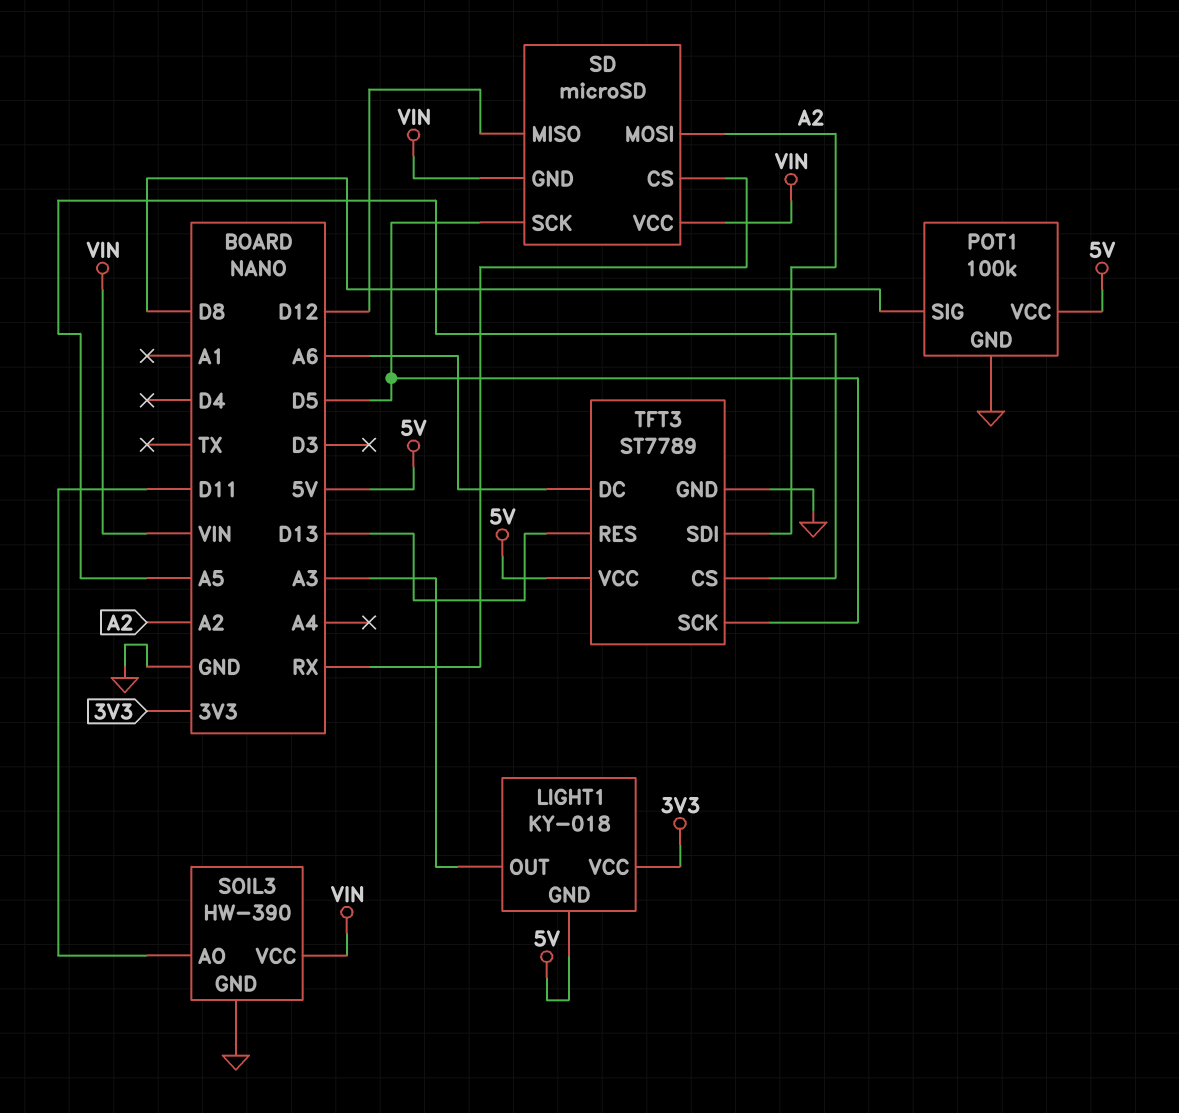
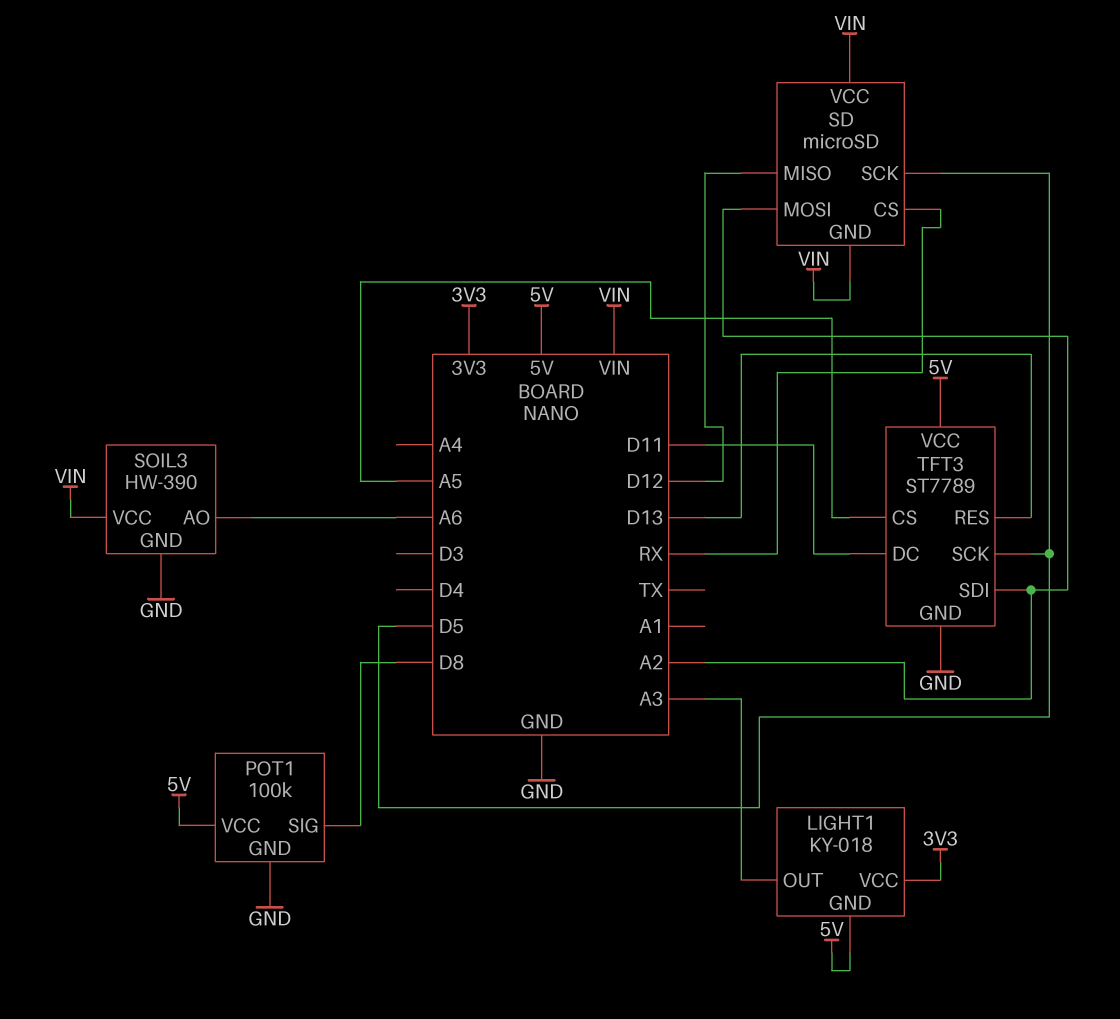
SOIL3 pin AO: D11 -> A6
TFT3 pin DC: A6 -> D11

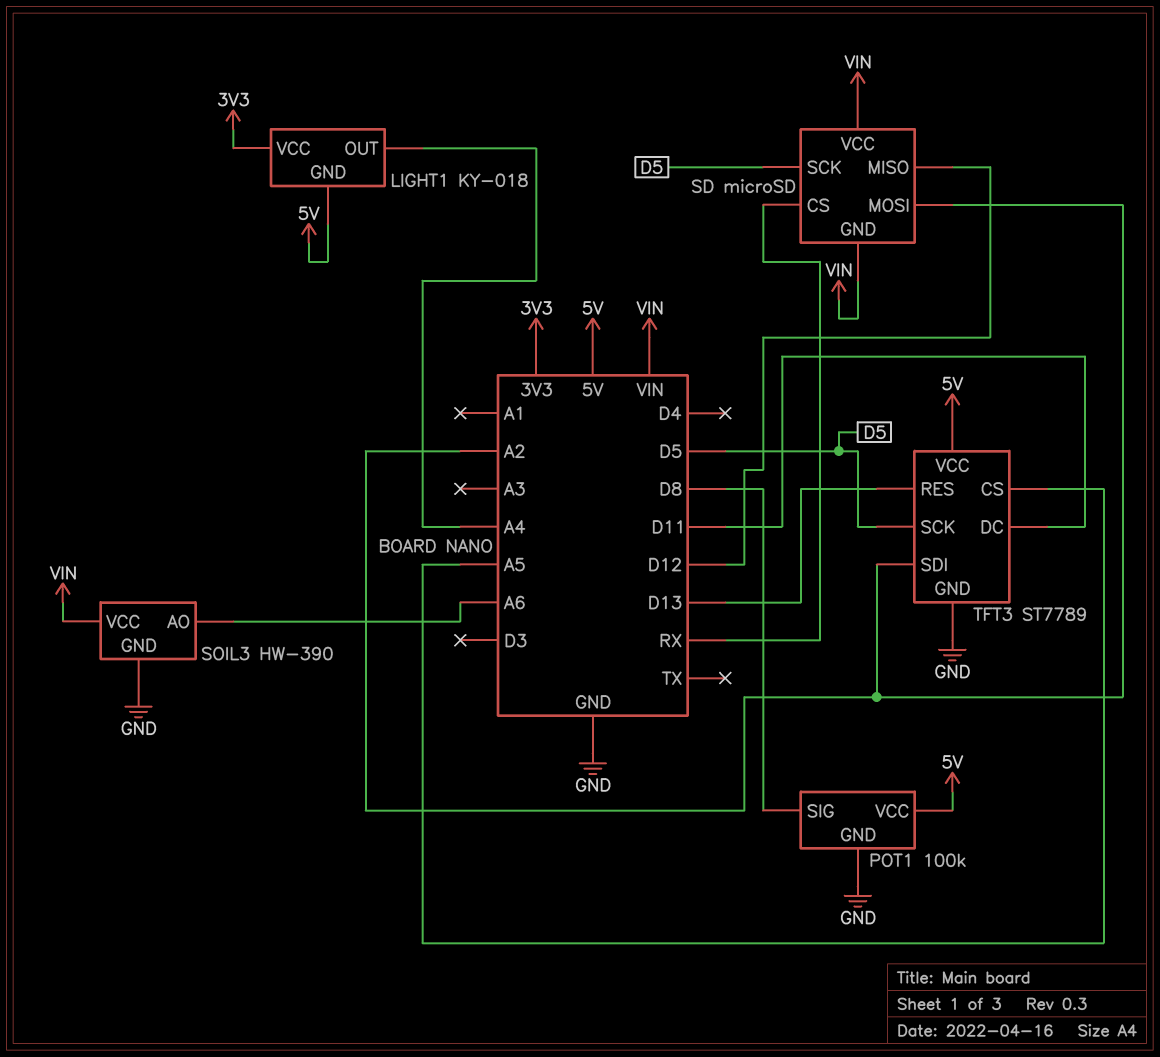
LIGHT1 pin OUT: A3 -> A4

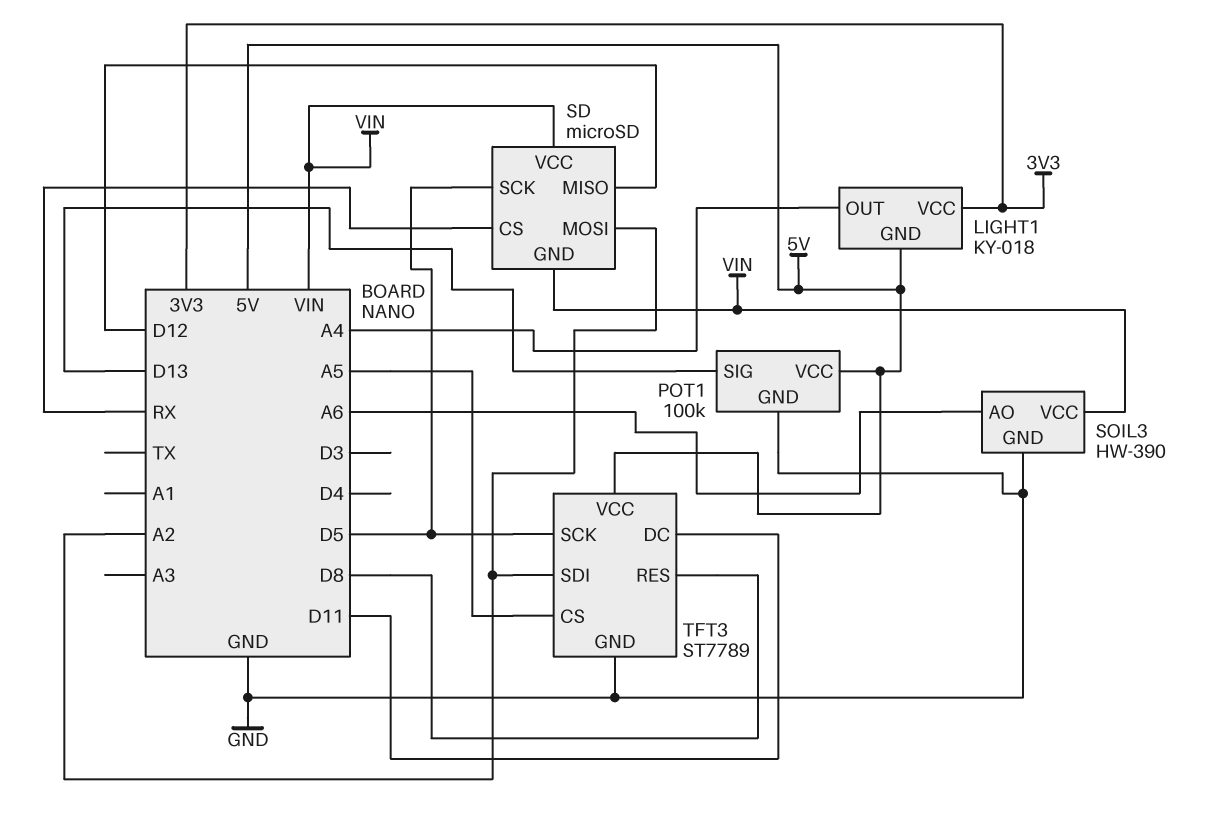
POT1 pin SIG: D8 -> D13
TFT3 pin RES: D13 -> D8

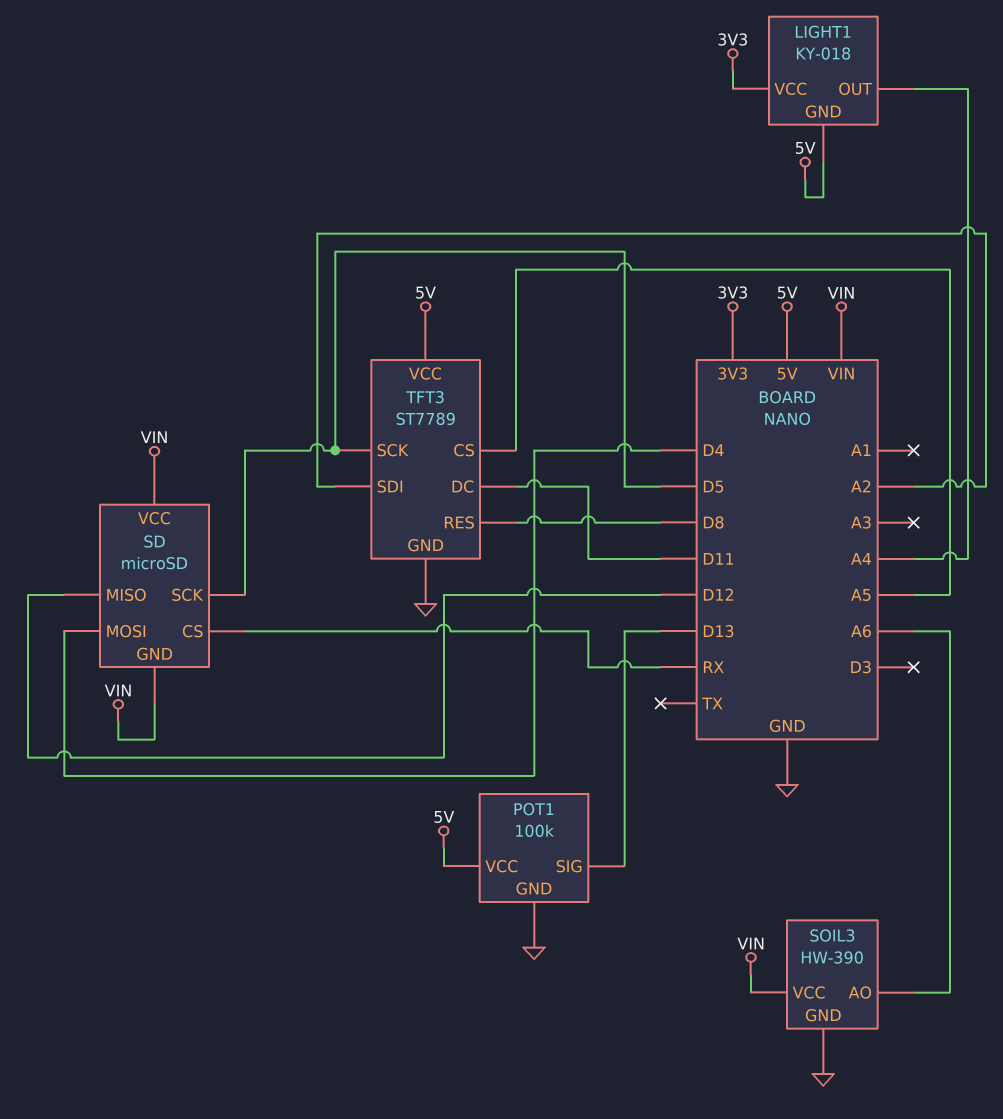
SD pin MOSI: A2 -> D4

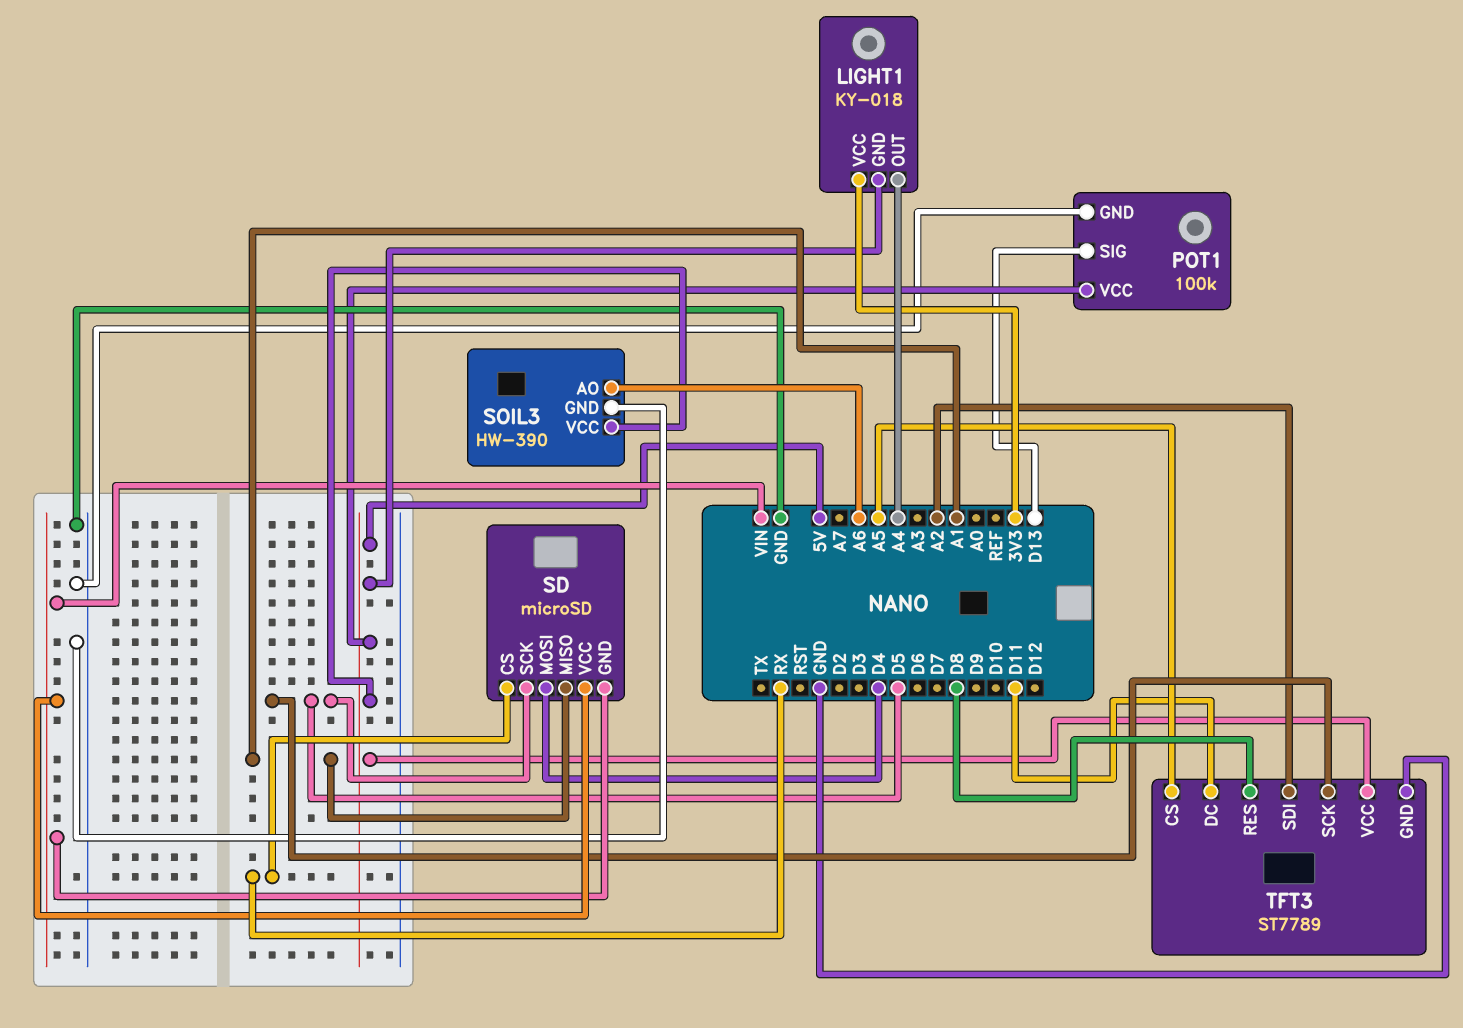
SD pin MISO: D12 -> A1
SOIL3 pin VCC: VIN -> 5V

